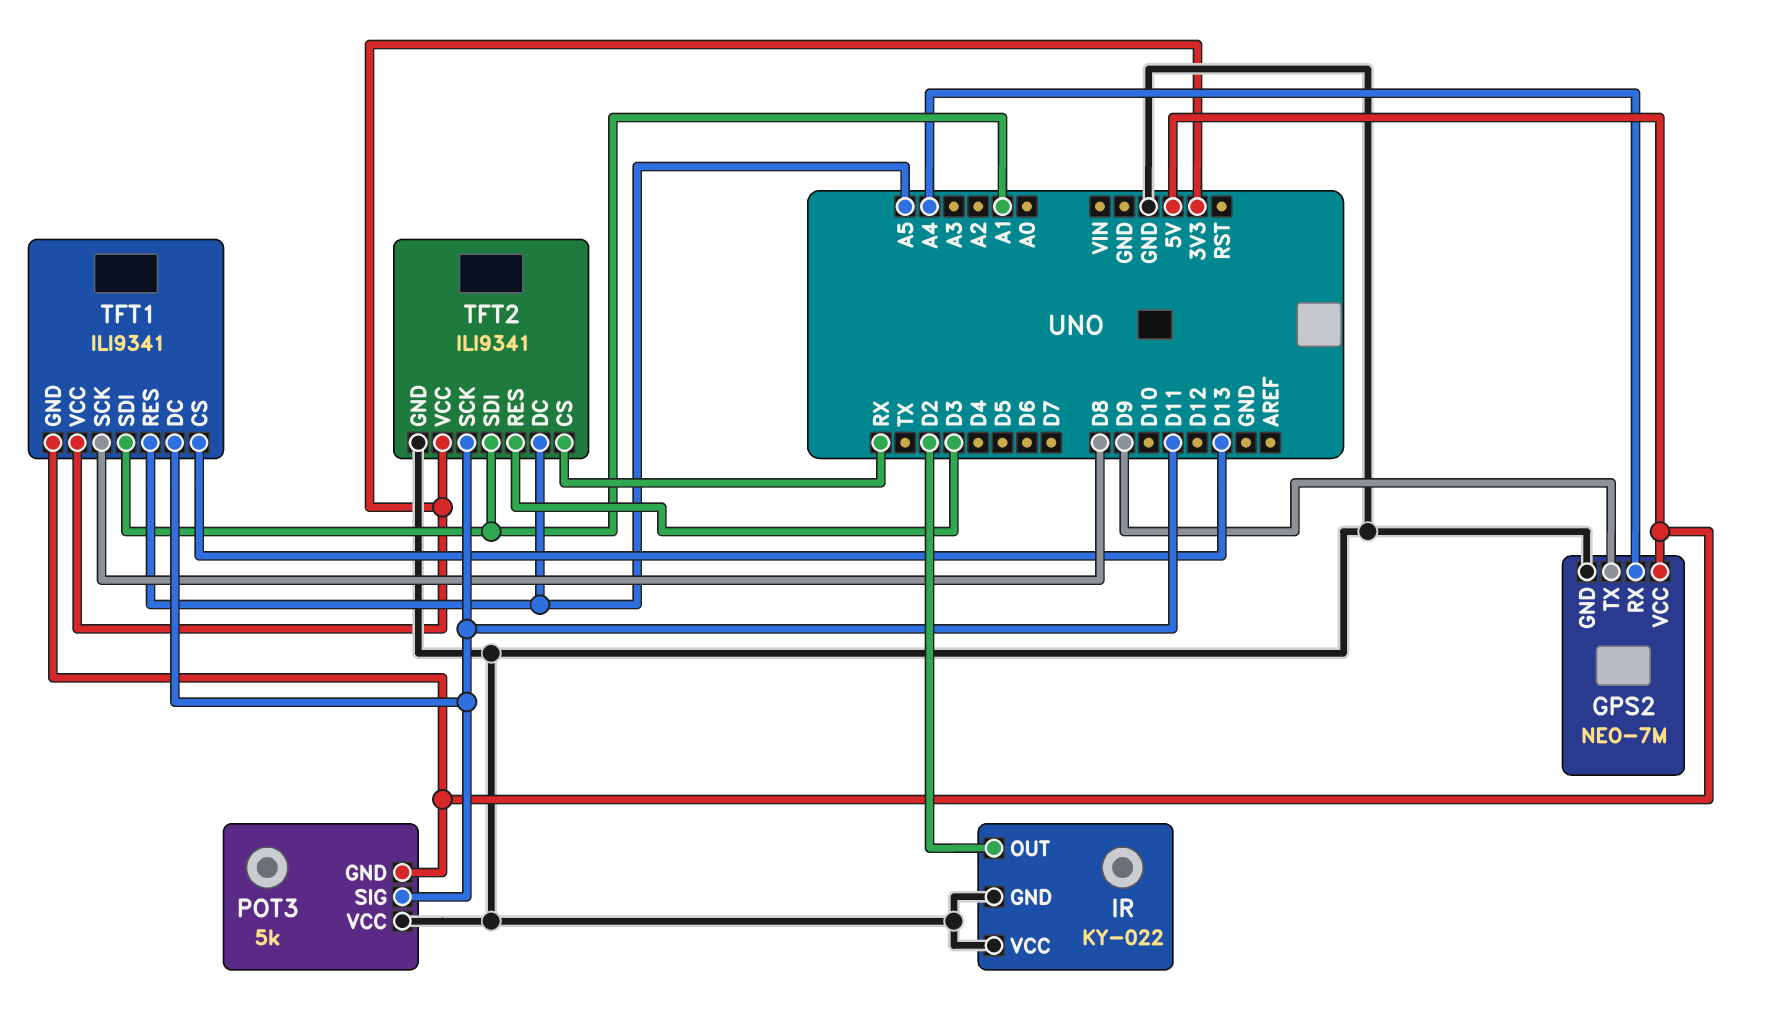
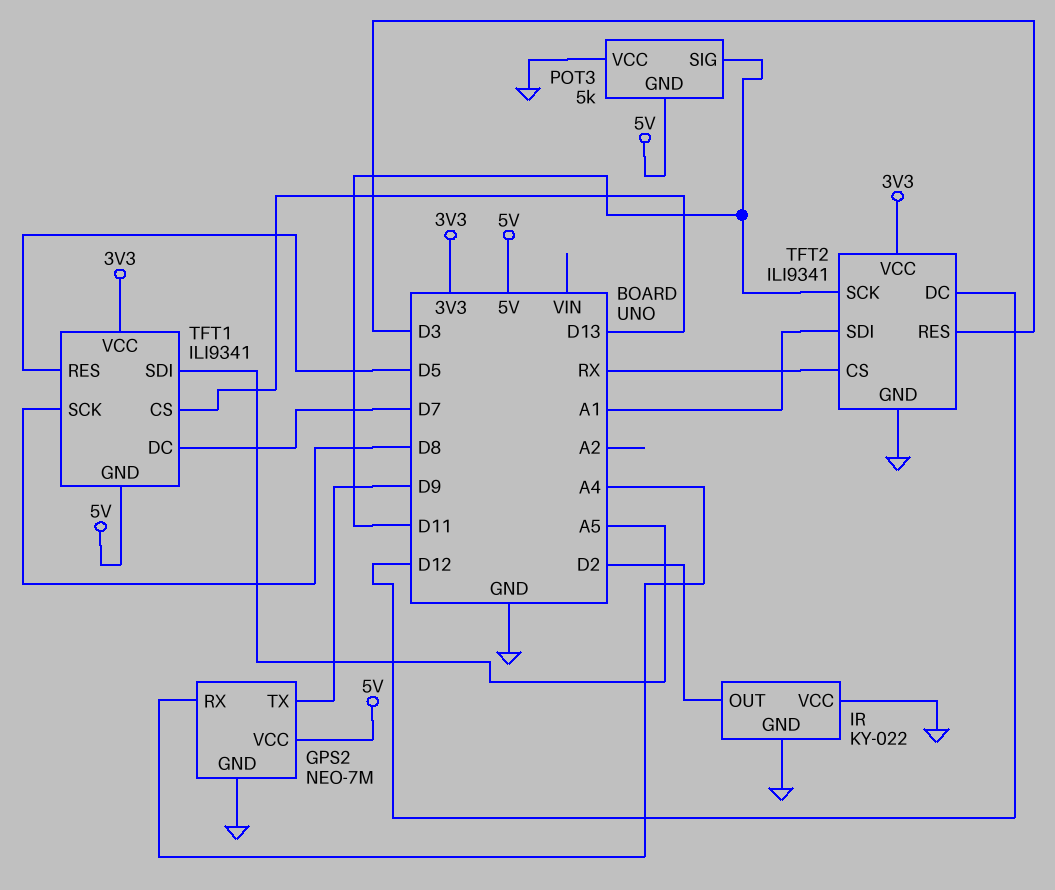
TFT1 pin DC: D11 -> D7
TFT1 pin RES: A5 -> D5
TFT1 pin SDI: A1 -> A5
TFT2 pin DC: A5 -> D12

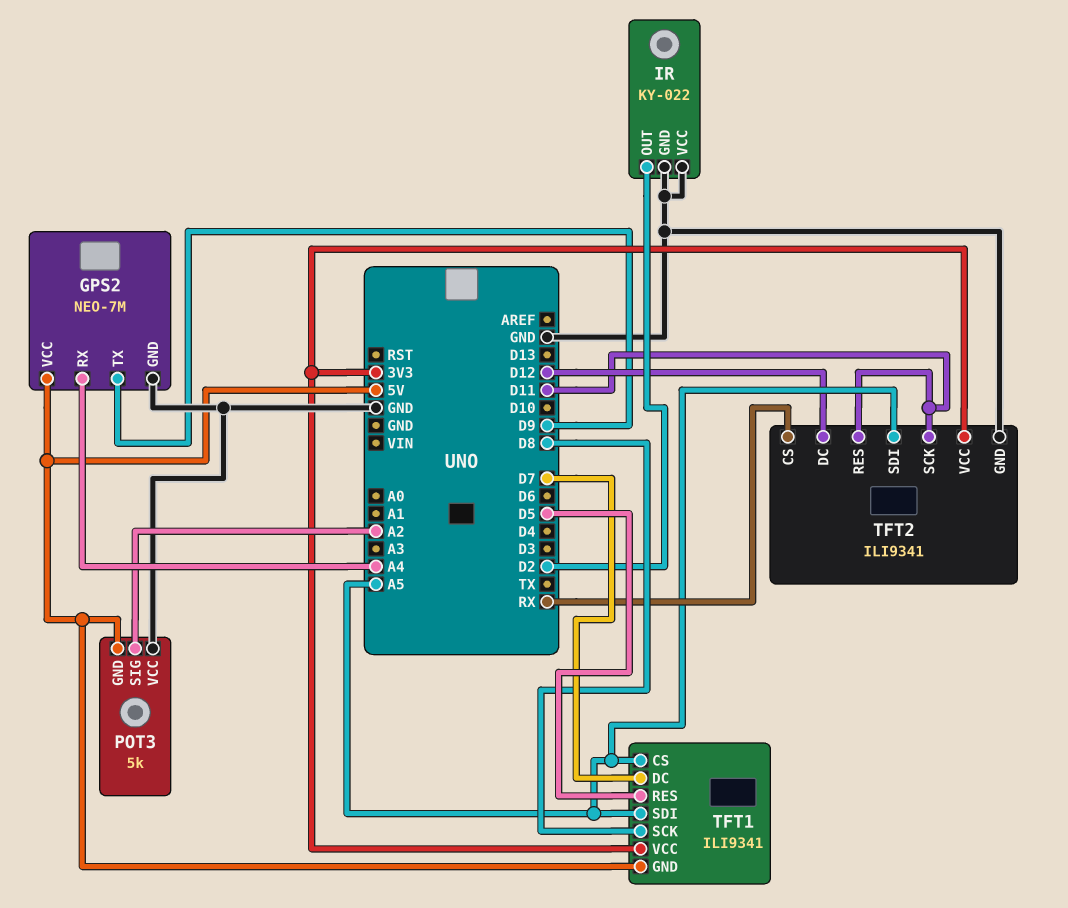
POT3 pin SIG: D11 -> A2
TFT1 pin CS: D13 -> A5
TFT2 pin RES: D3 -> D11
TFT2 pin SDI: A1 -> A5

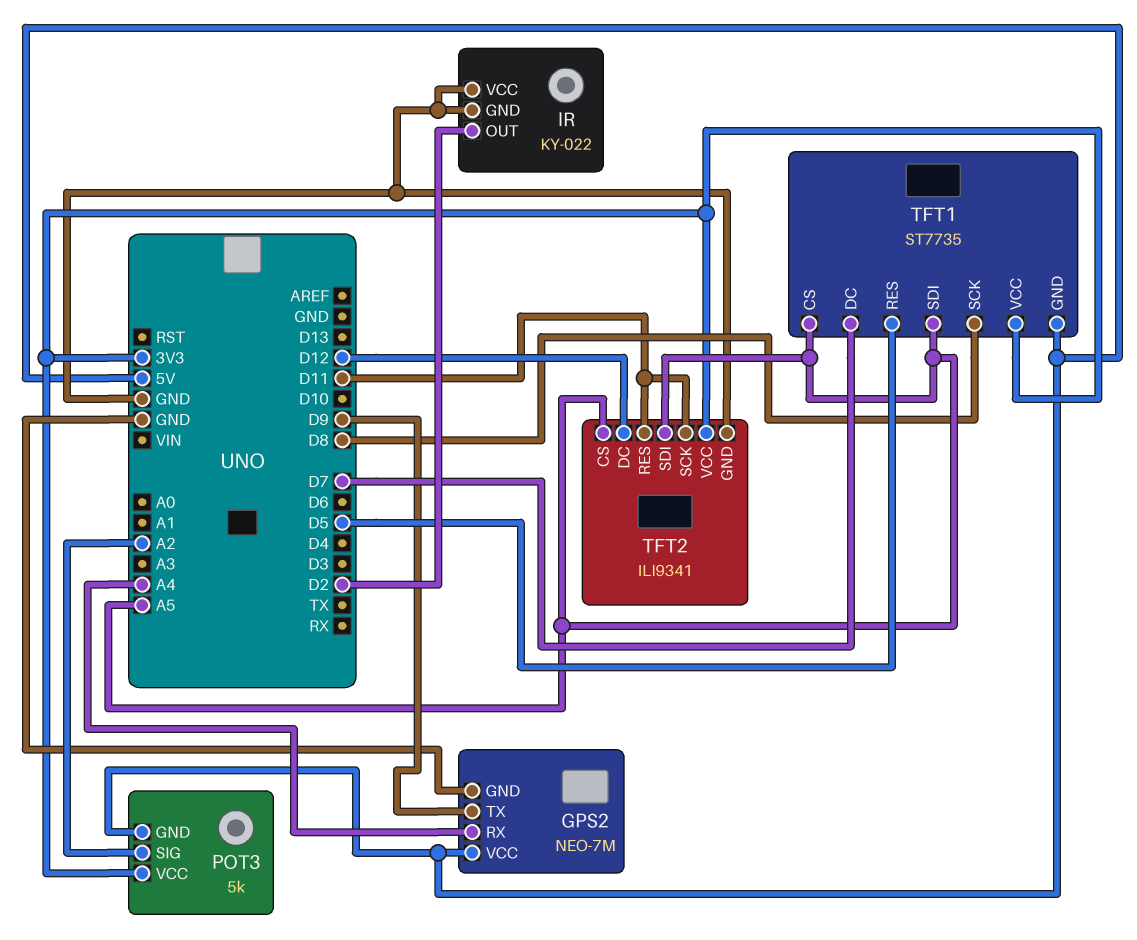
POT3 pin VCC: GND -> 3V3
TFT1: ILI9341 -> ST7735
TFT2 pin CS: RX -> A5

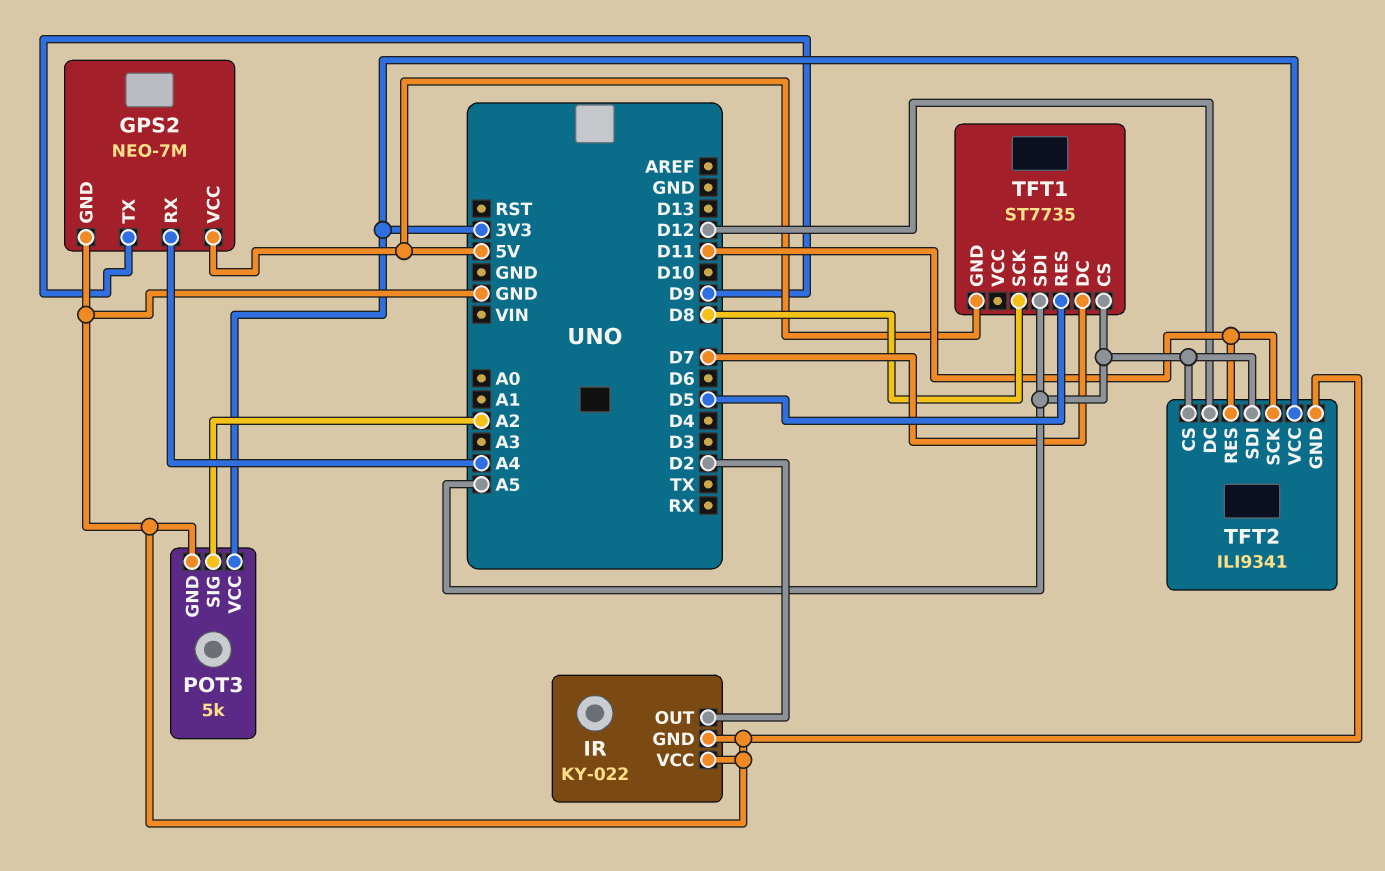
POT3 pin GND: 5V -> GND
TFT1 pin VCC: 3V3 -> none

